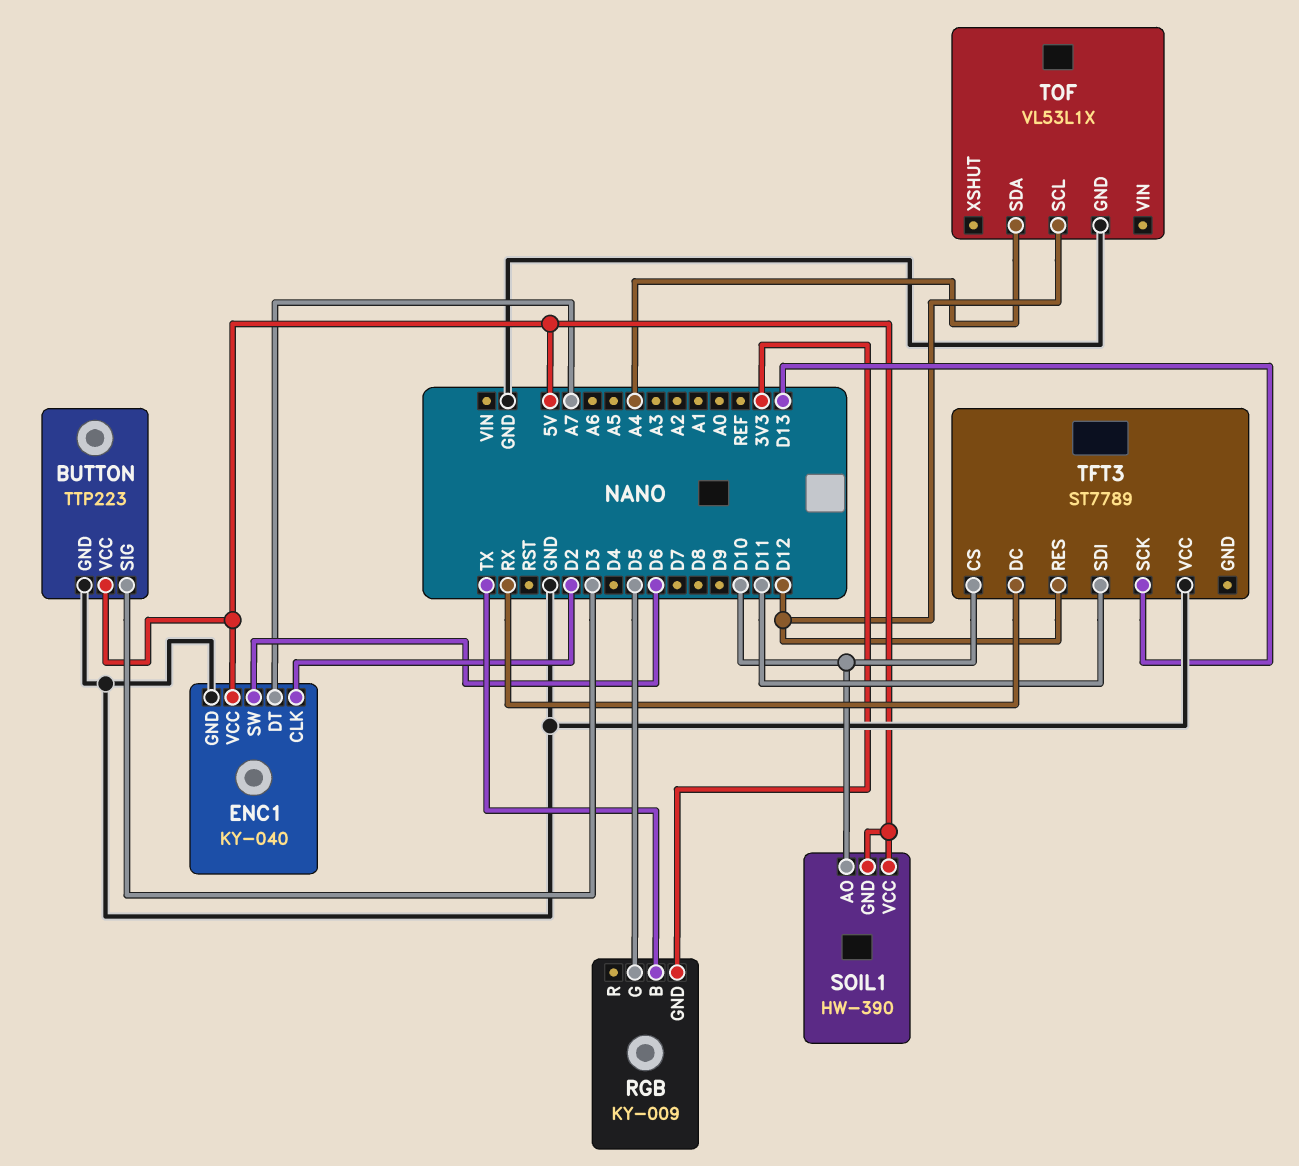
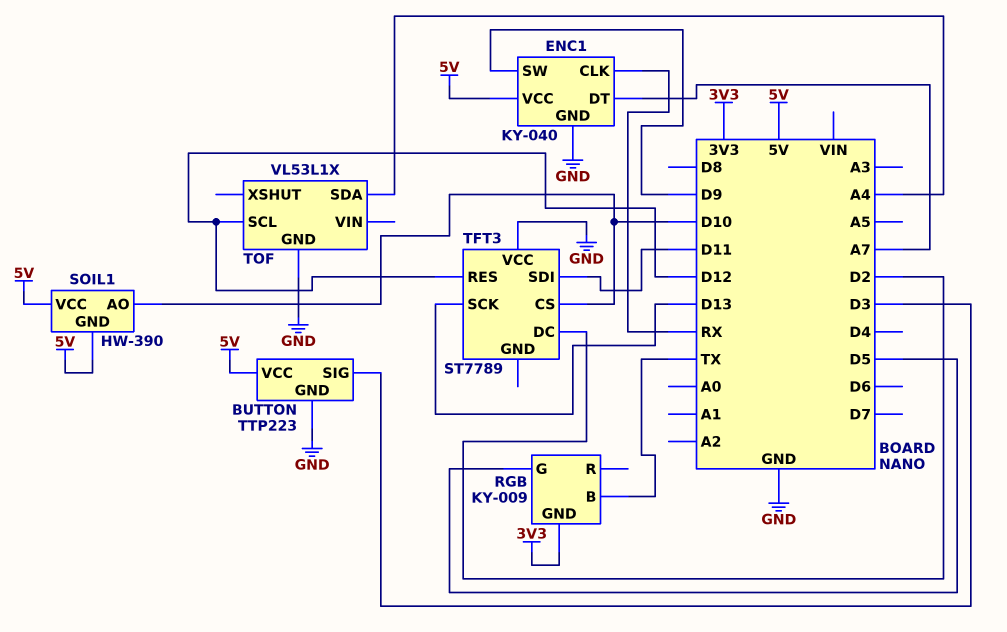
ENC1 pin CLK: D2 -> RX
ENC1 pin SW: D6 -> D9
TFT3 pin DC: RX -> D2

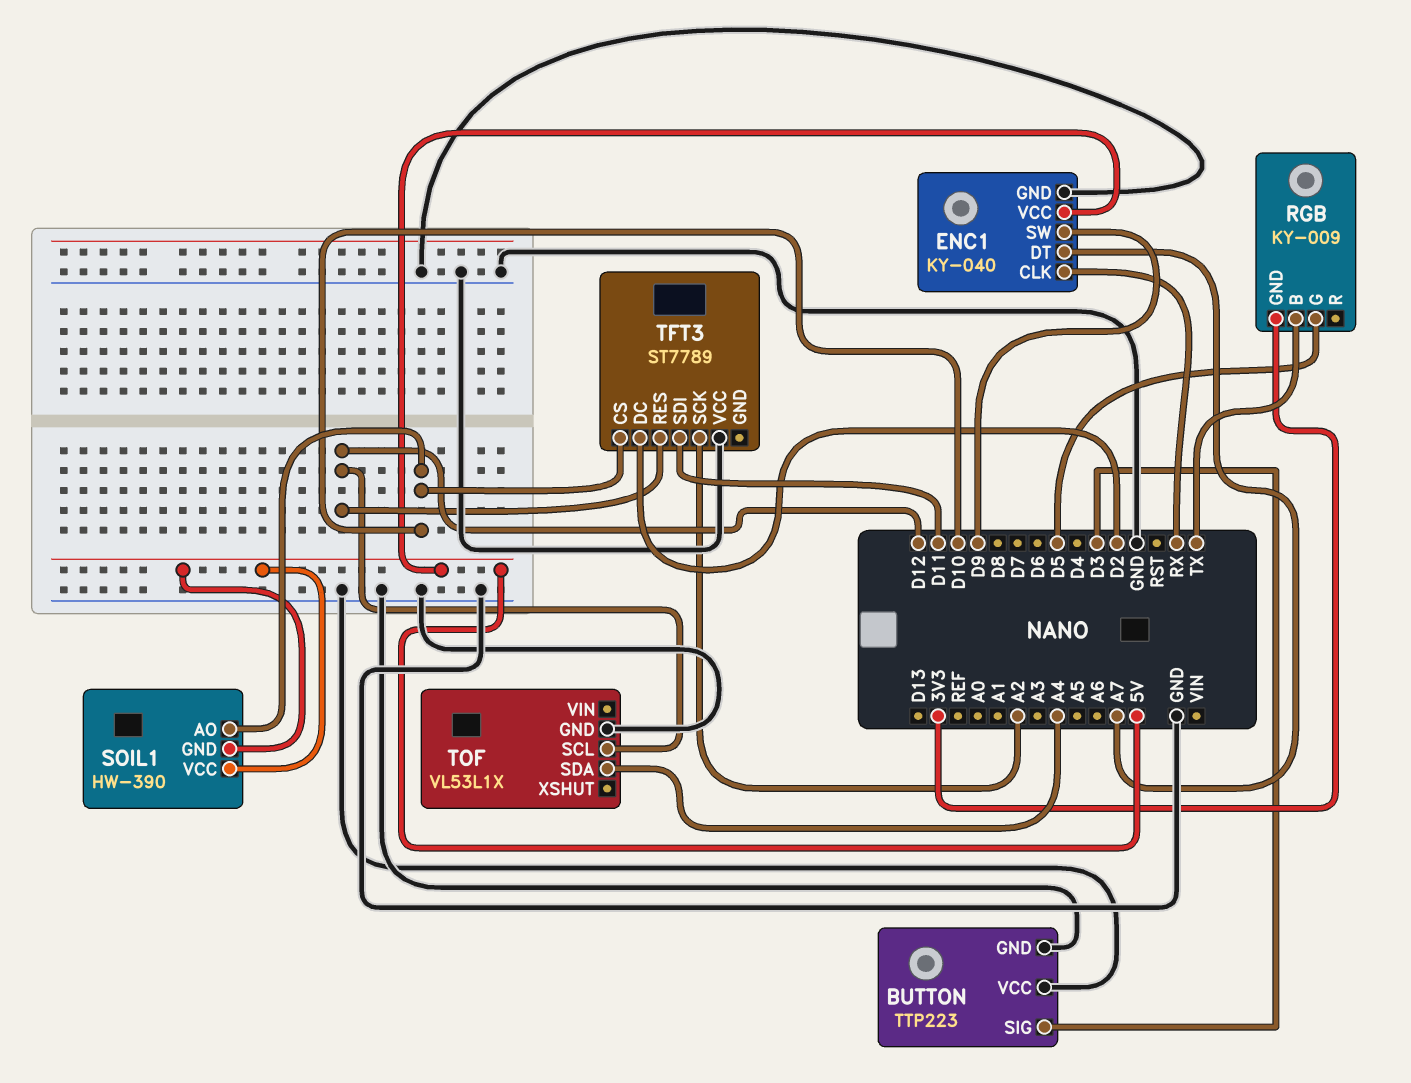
BUTTON pin VCC: 5V -> GND
TFT3 pin SCK: D13 -> A2

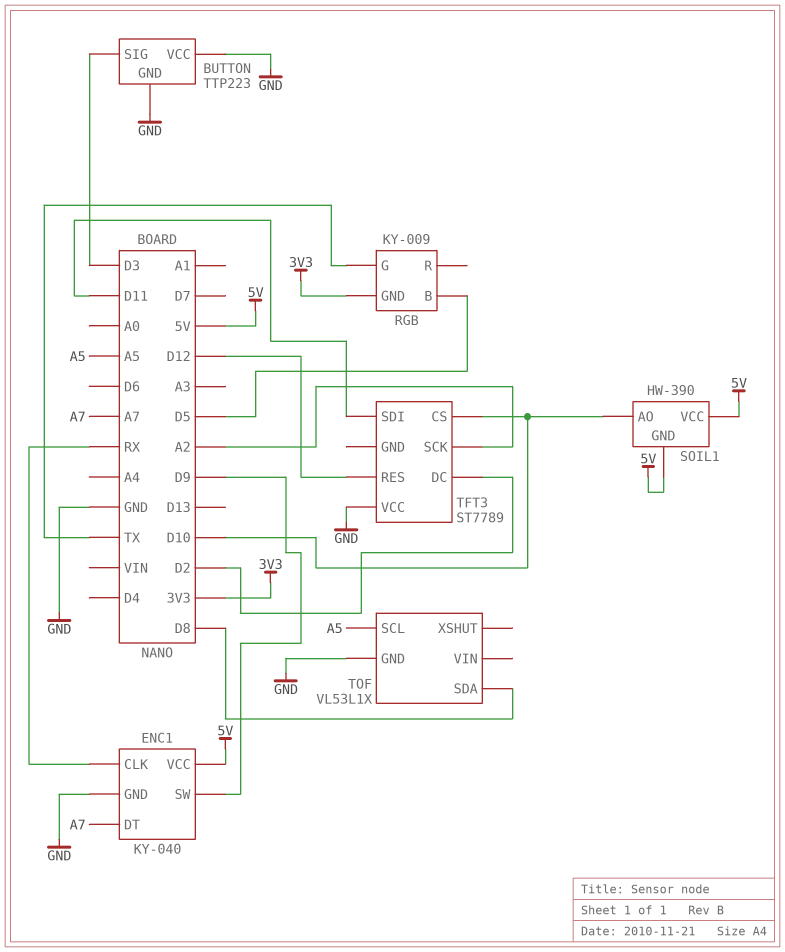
RGB pin B: TX -> D5
RGB pin G: D5 -> TX
TOF pin SCL: D12 -> A5
TOF pin SDA: A4 -> D8

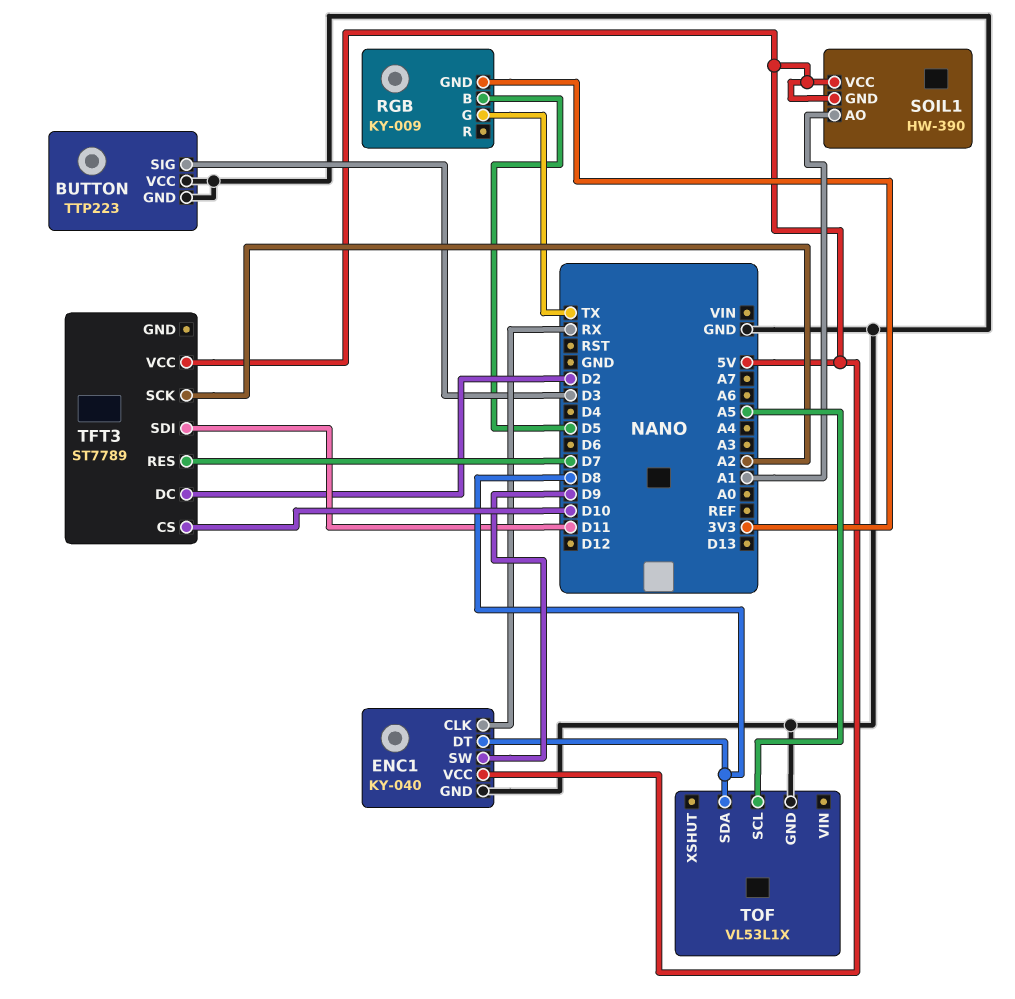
ENC1 pin DT: A7 -> D8
SOIL1 pin AO: D10 -> A1
TFT3 pin RES: D12 -> D7
TFT3 pin VCC: GND -> 5V

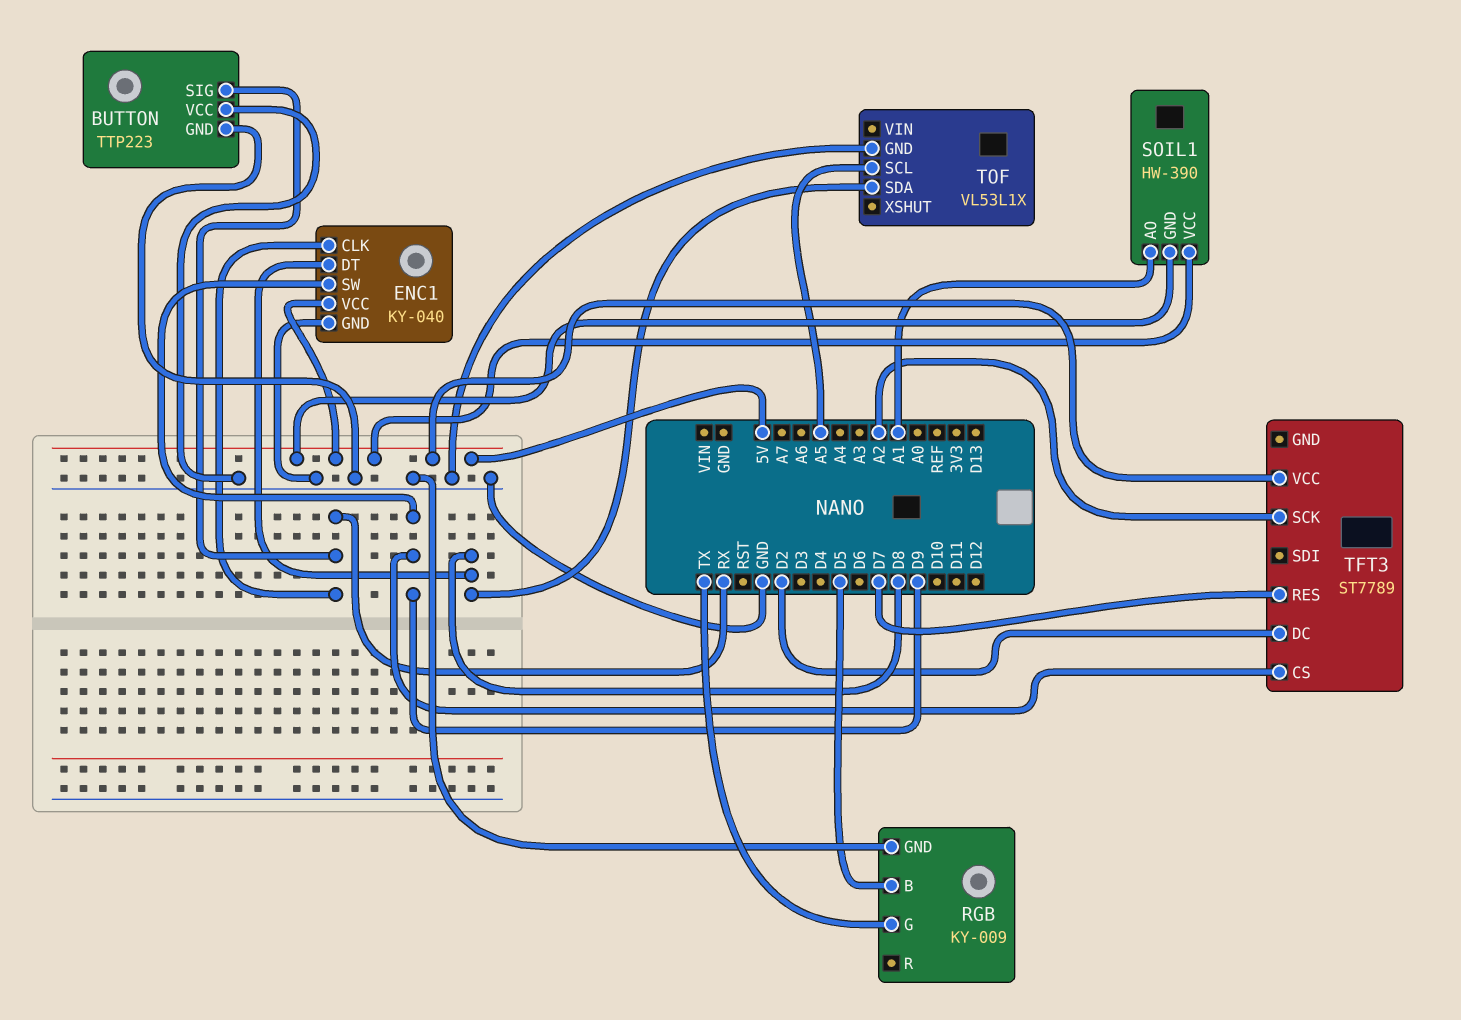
BUTTON pin SIG: D3 -> RX
RGB pin GND: 3V3 -> GND
TFT3 pin CS: D10 -> D9
TFT3 pin SDI: D11 -> none

